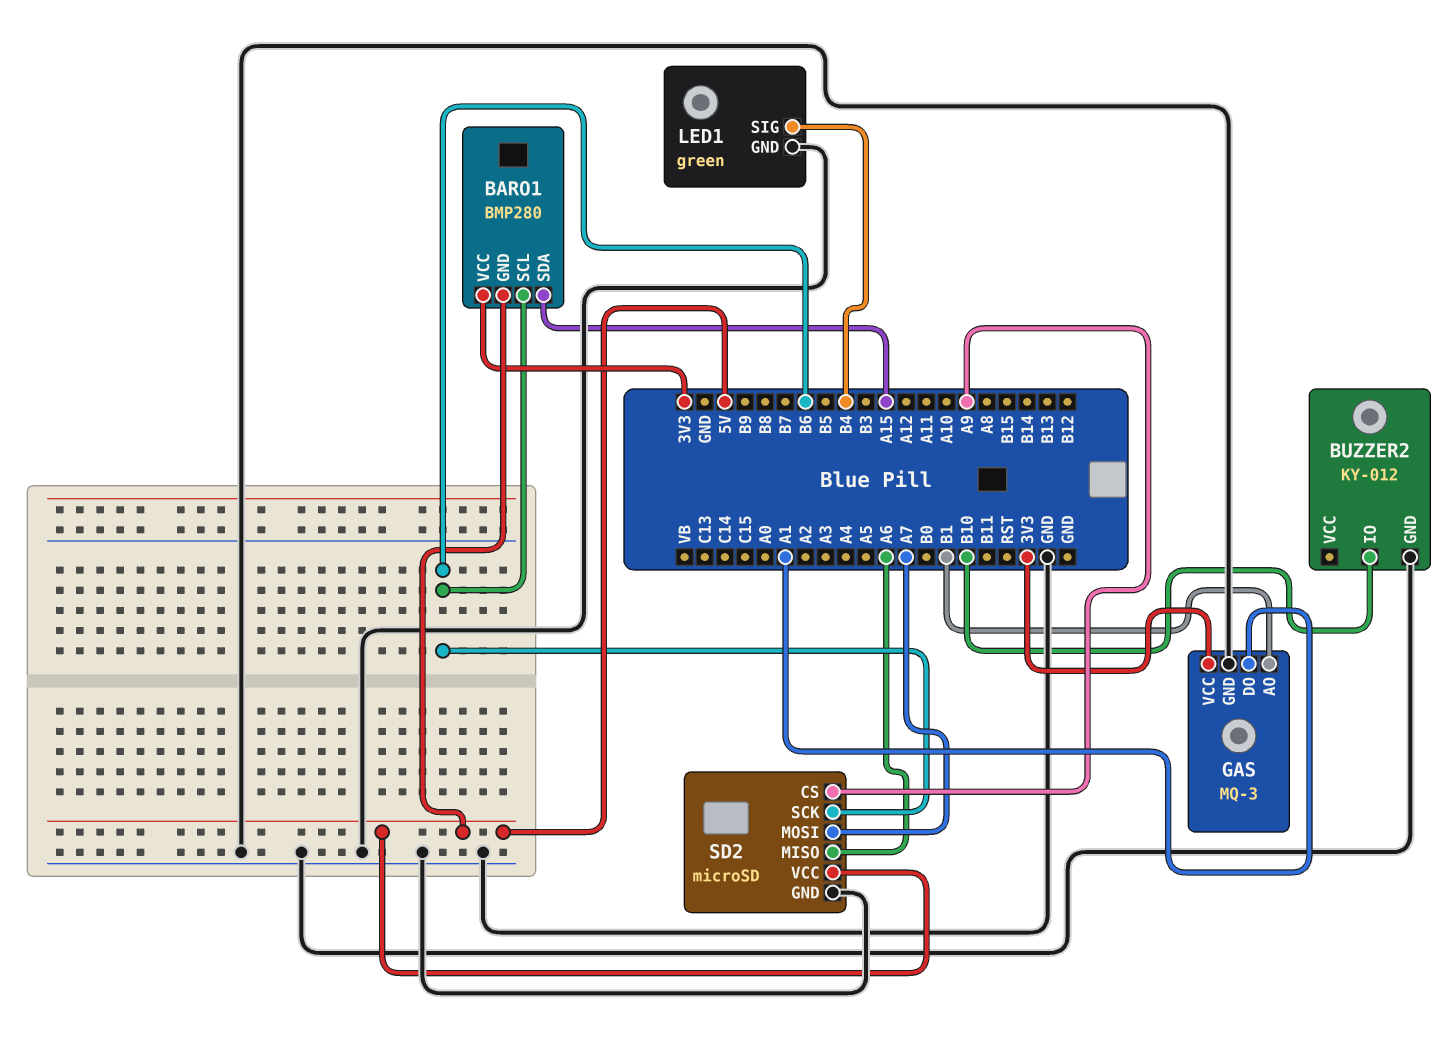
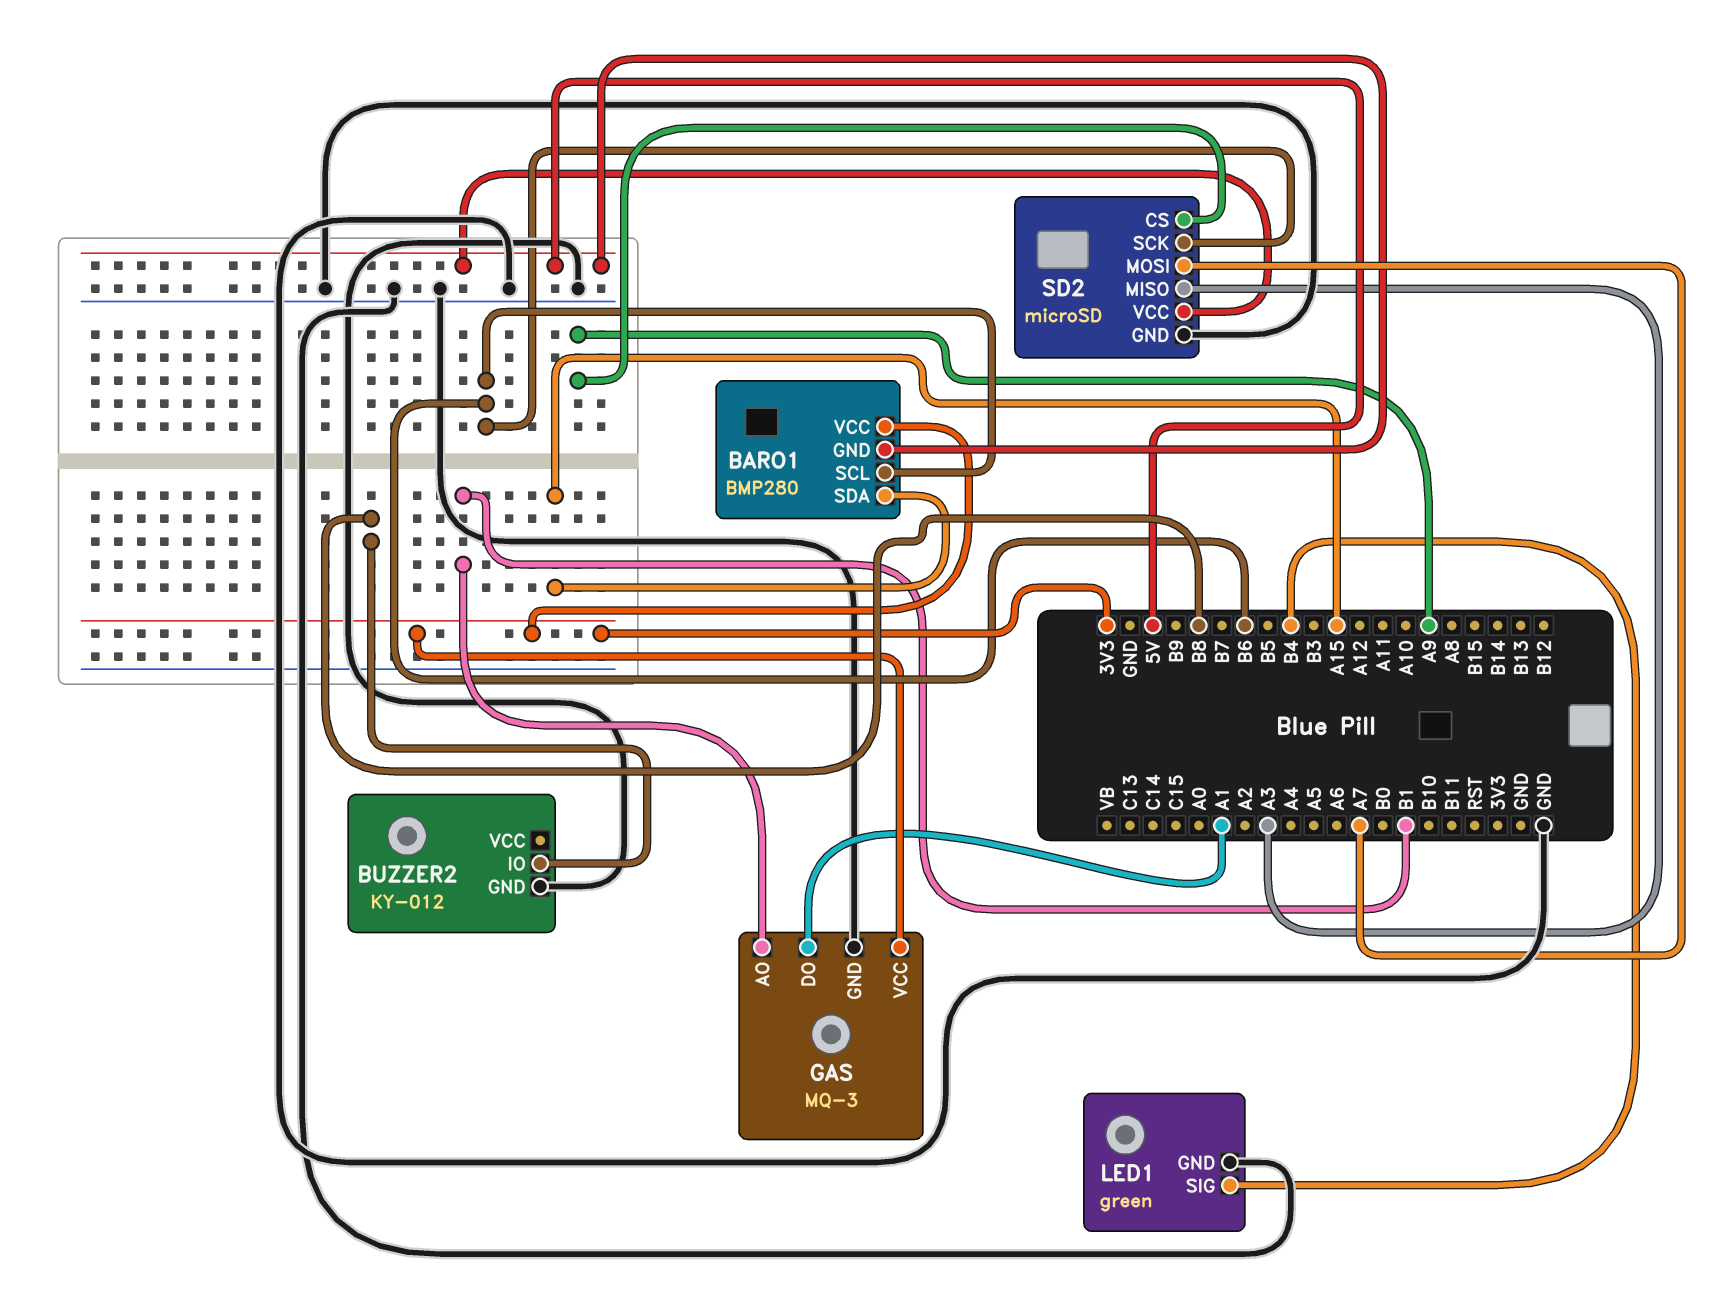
BUZZER2 pin IO: B10 -> B8
SD2 pin MISO: A6 -> A3

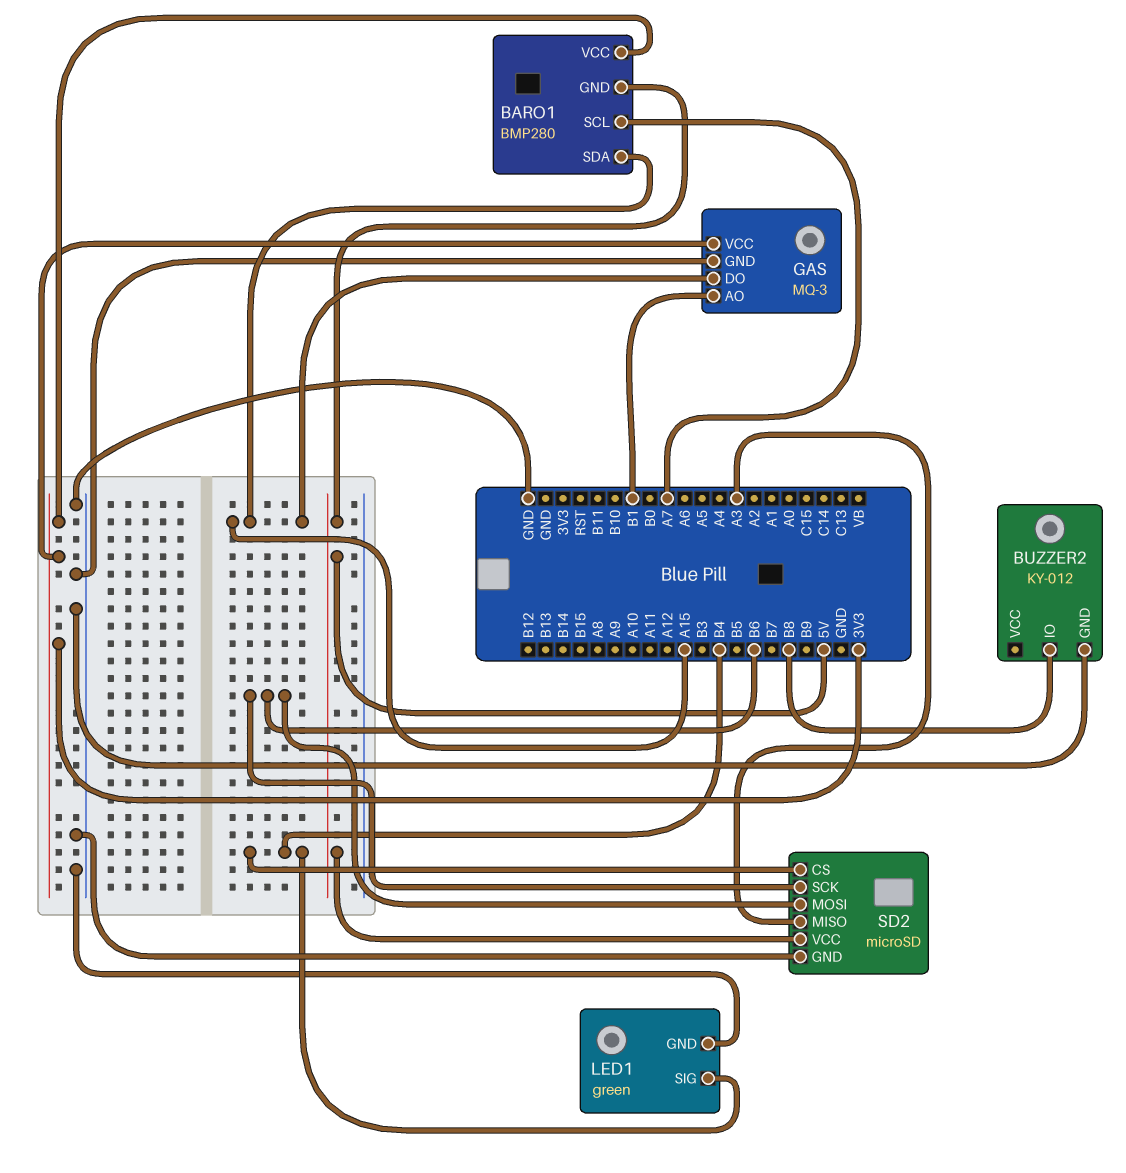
BARO1 pin SCL: B6 -> A7
GAS pin DO: A1 -> A15
SD2 pin CS: A9 -> B4
SD2 pin MOSI: A7 -> B6

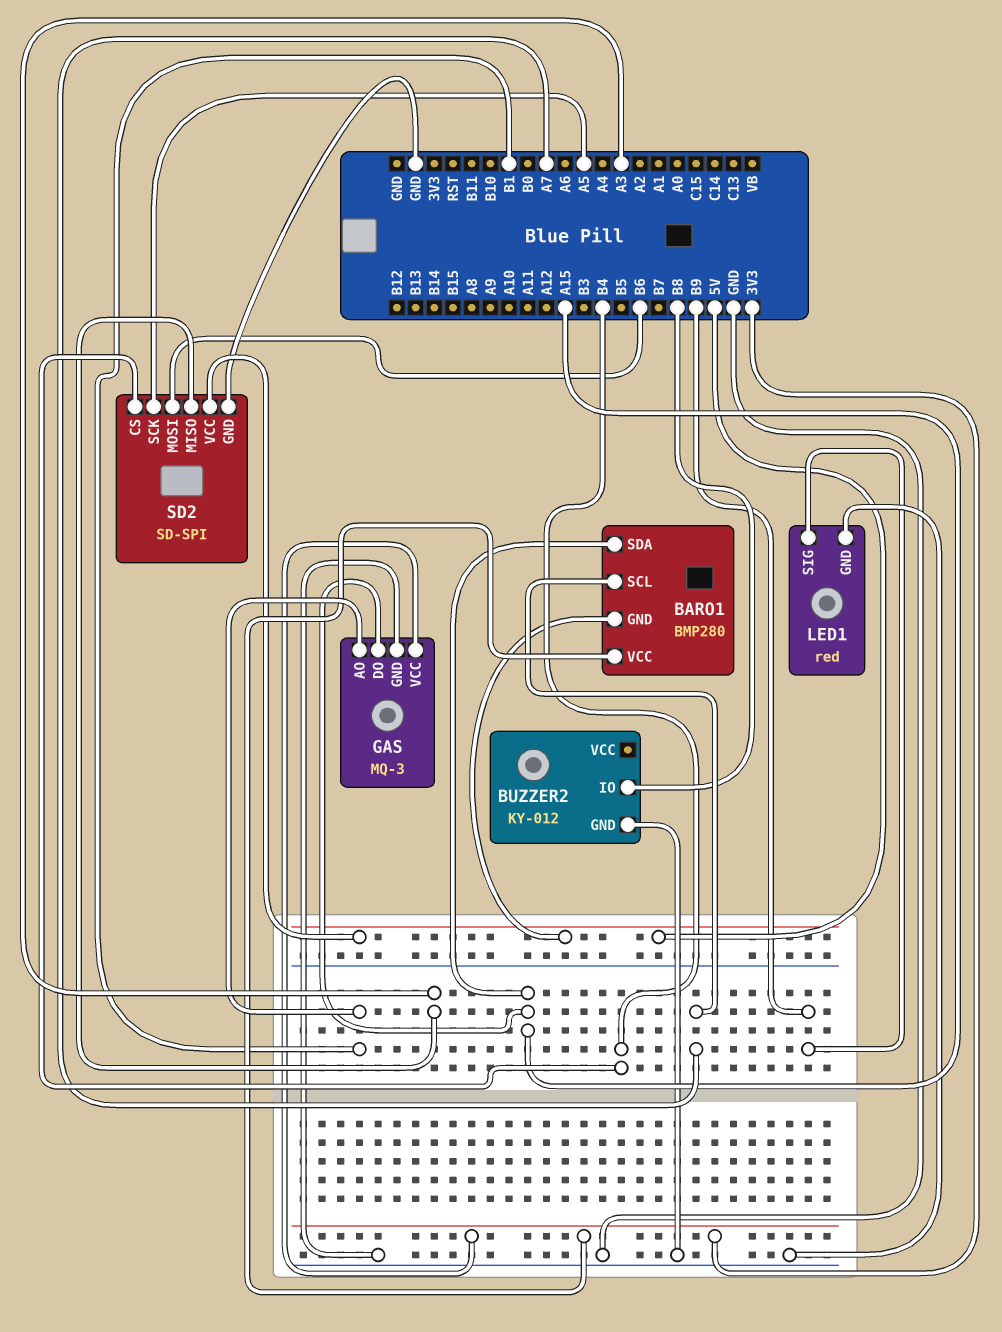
LED1: green -> red
LED1 pin SIG: B4 -> B9
SD2: microSD -> SD-SPI
SD2 pin SCK: B6 -> A5

